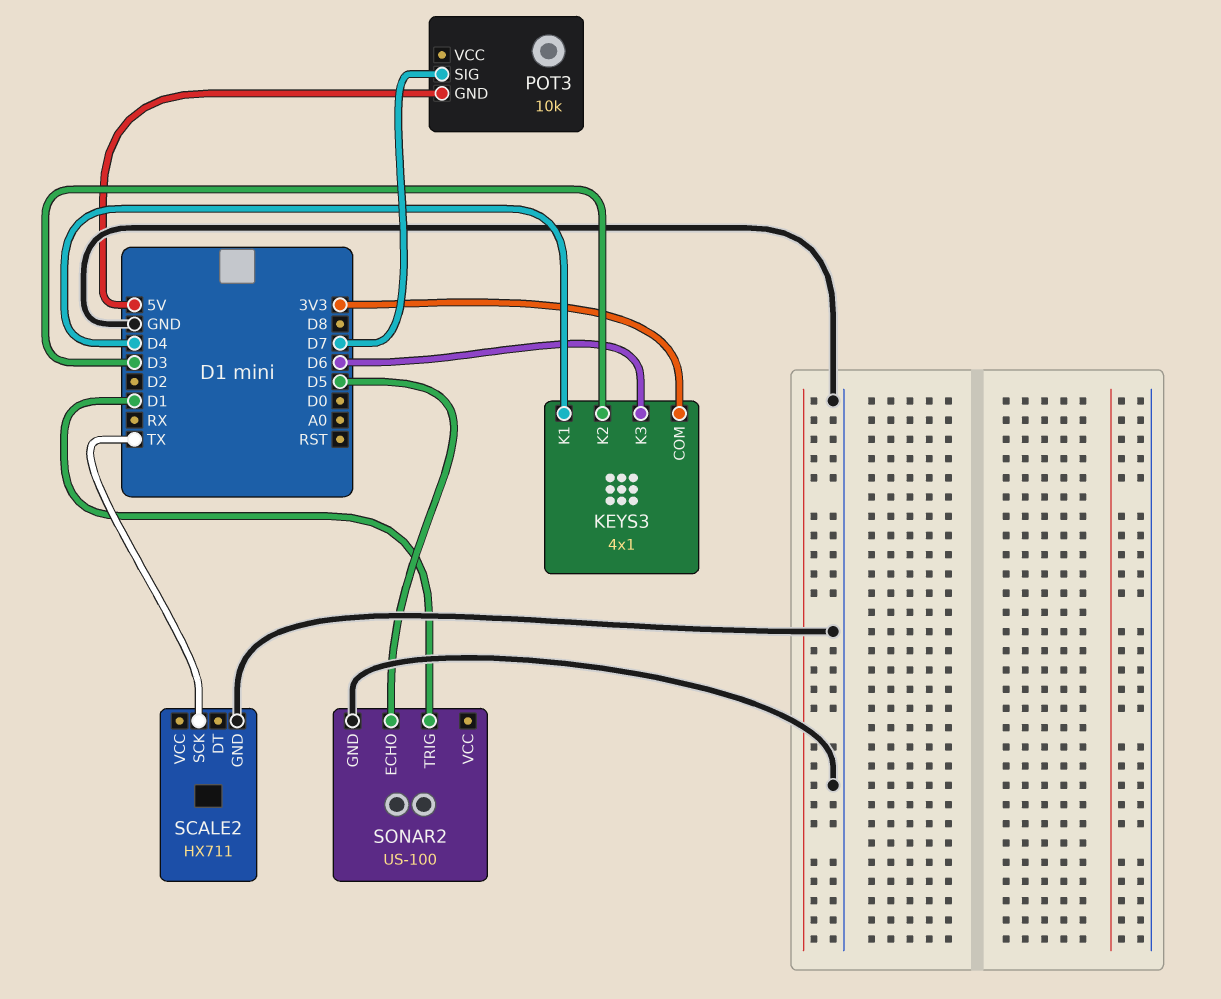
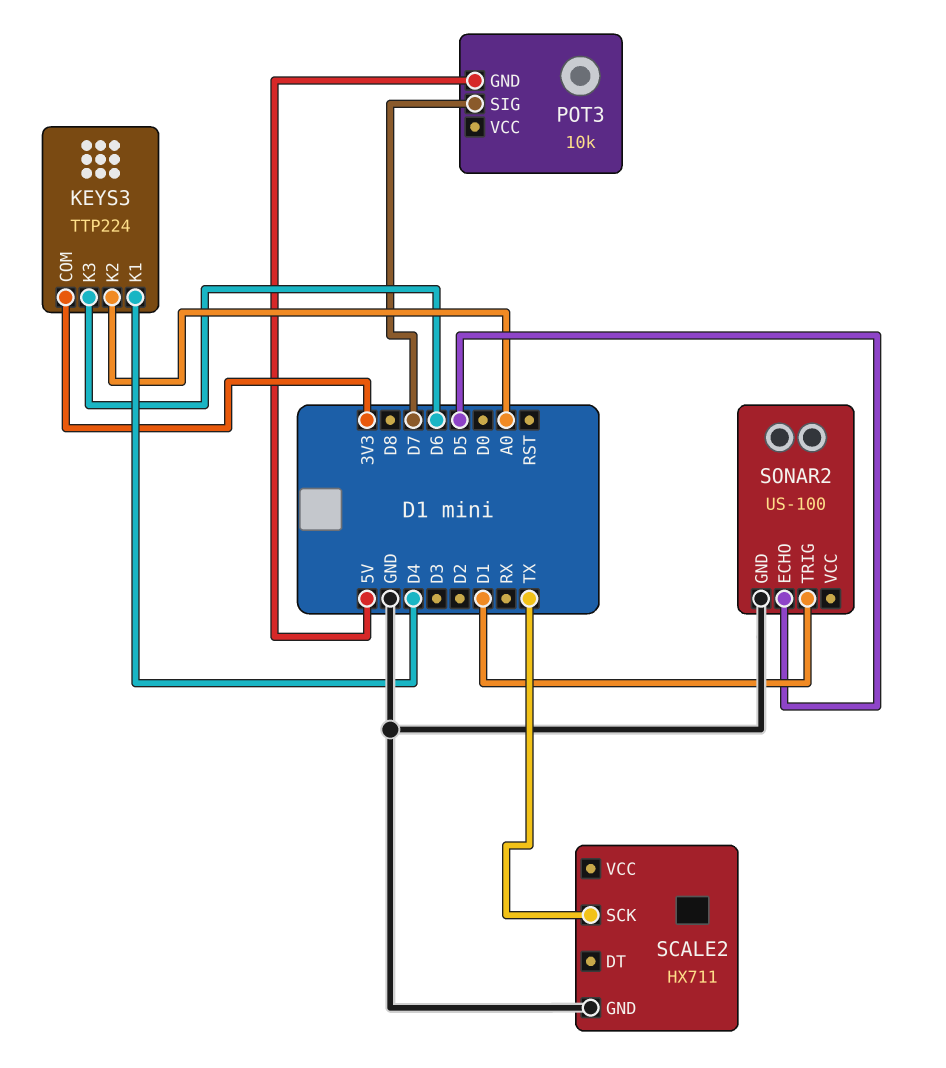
KEYS3: 4x1 -> TTP224
KEYS3 pin K2: D3 -> A0

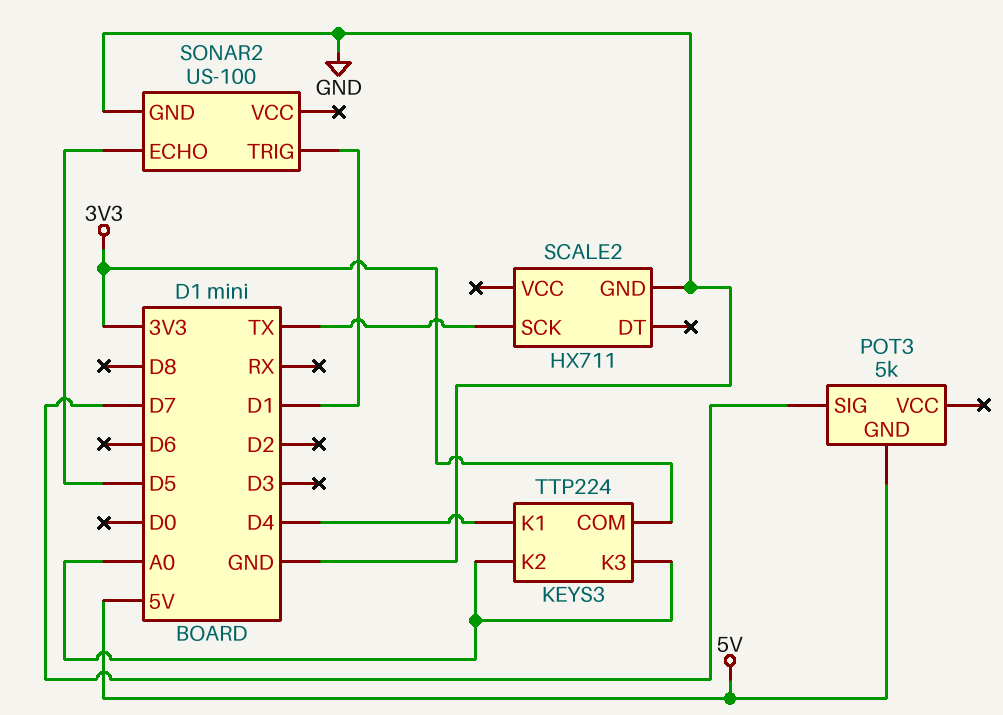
KEYS3 pin K3: D6 -> A0
POT3: 10k -> 5k

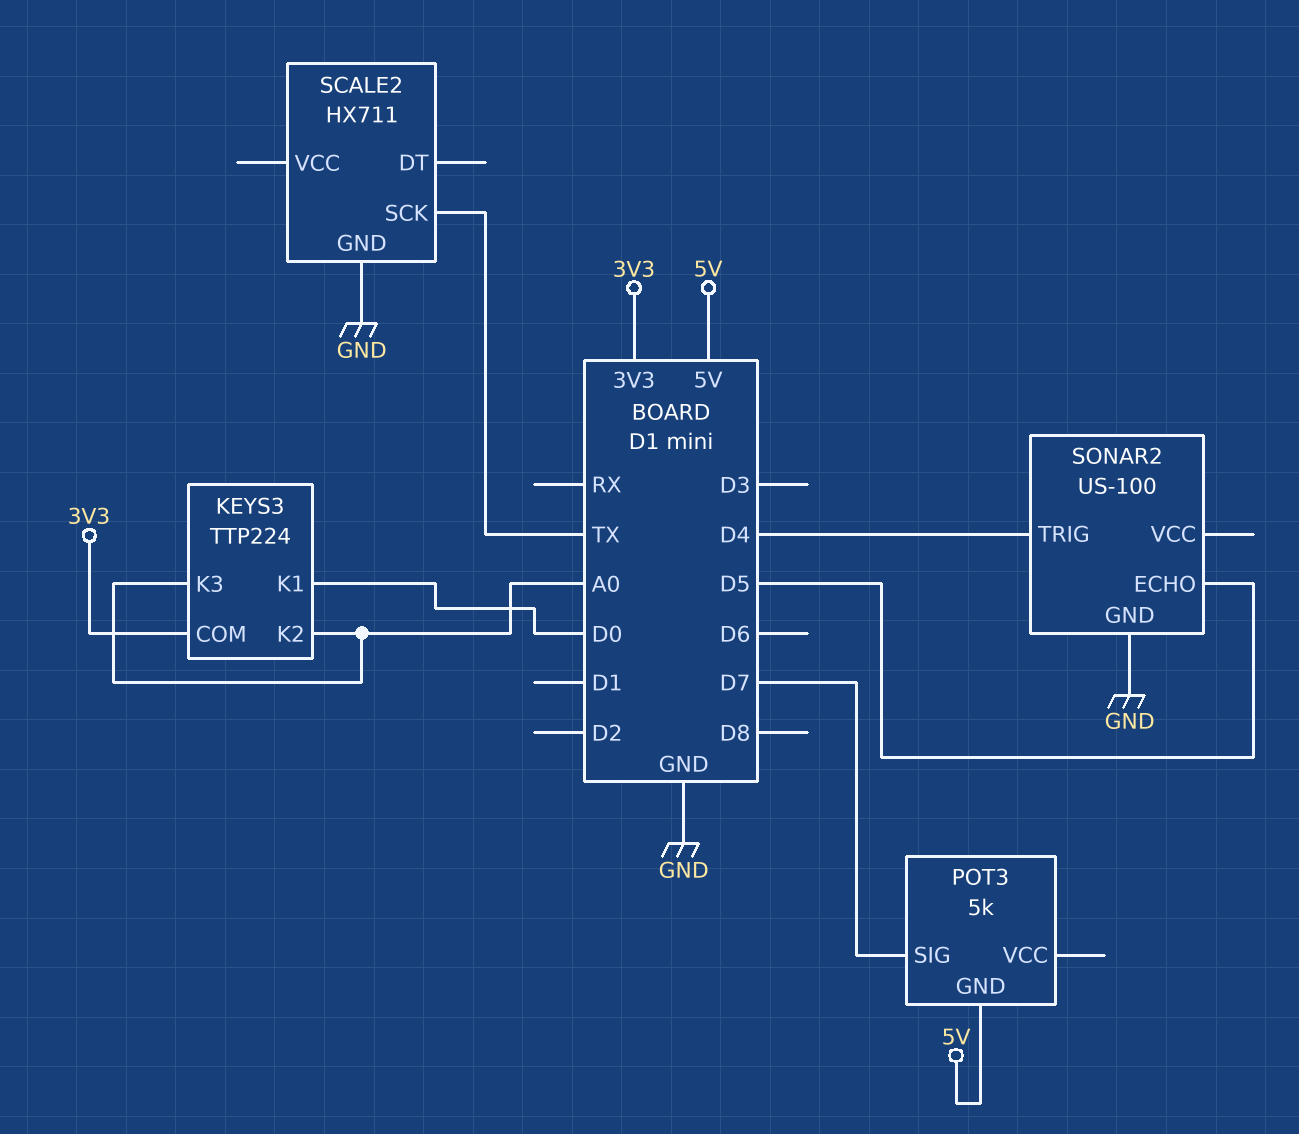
KEYS3 pin K1: D4 -> D0
SONAR2 pin TRIG: D1 -> D4

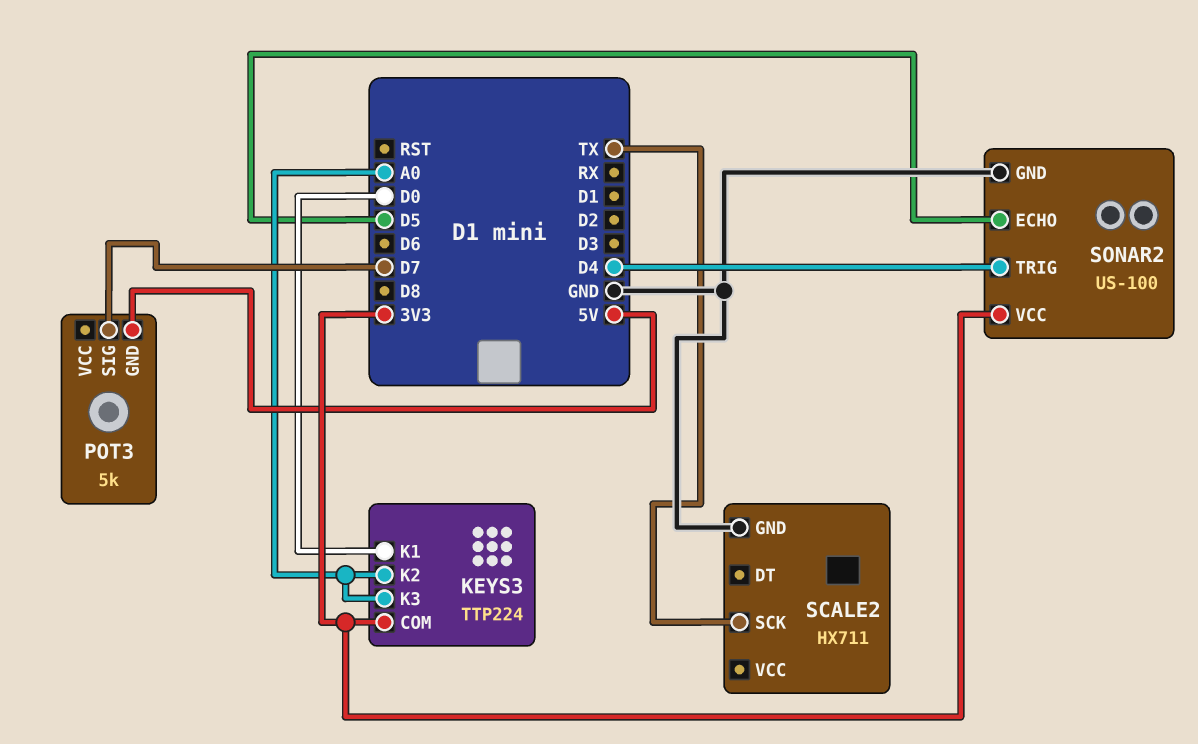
SONAR2 pin VCC: none -> 3V3

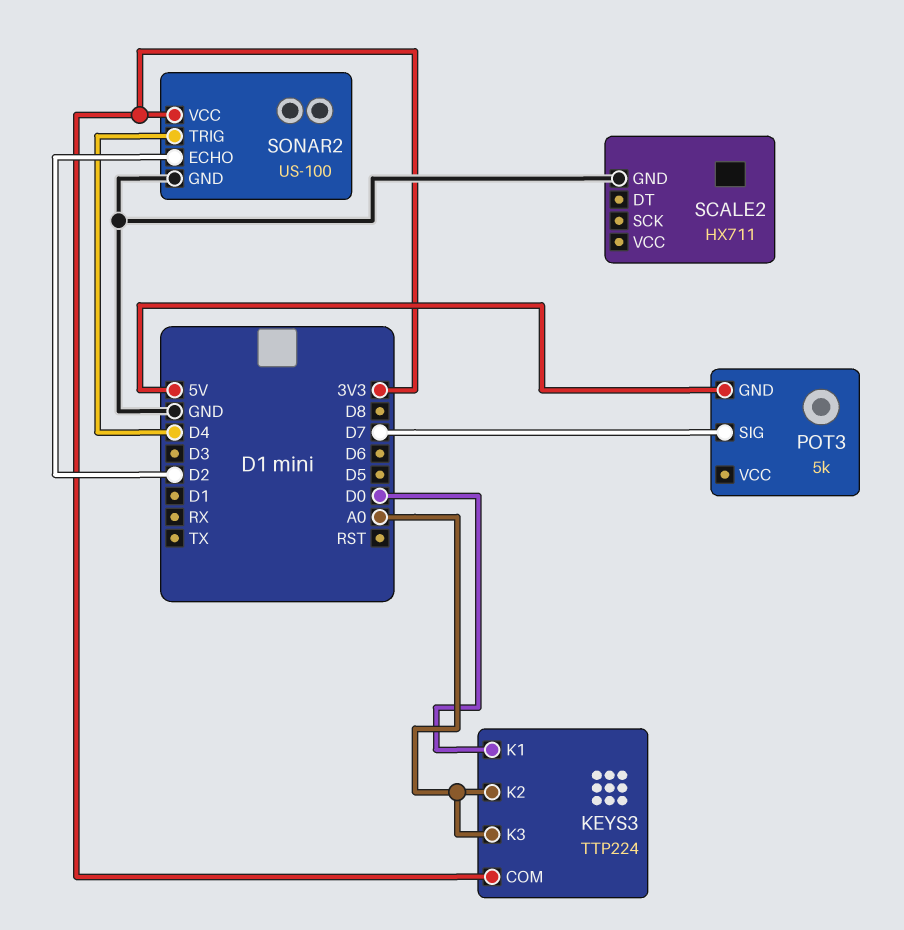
SCALE2 pin SCK: TX -> none
SONAR2 pin ECHO: D5 -> D2

